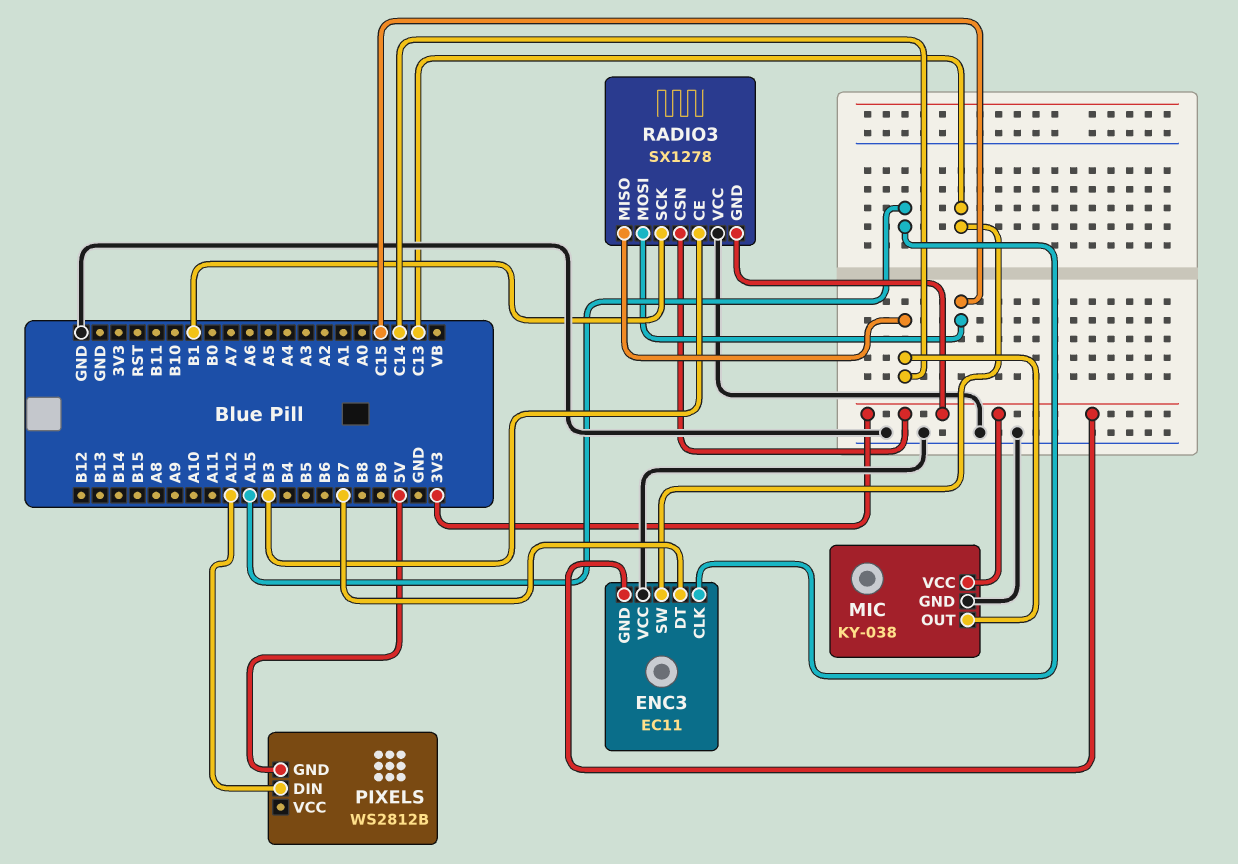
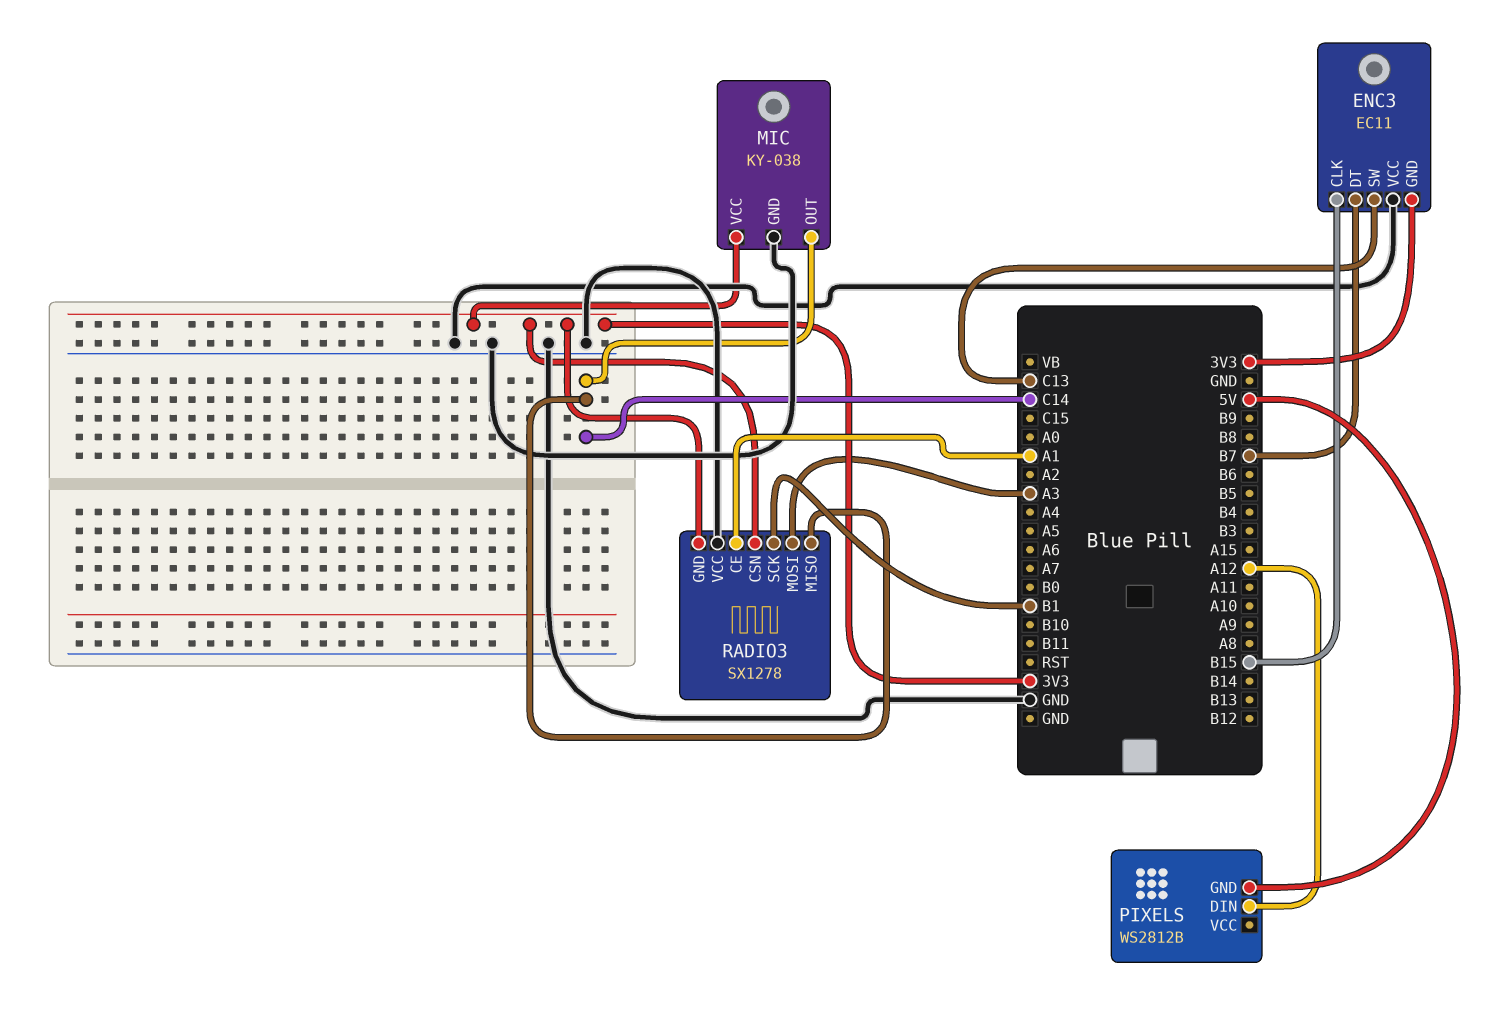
ENC3 pin CLK: A15 -> B15
RADIO3 pin CE: B3 -> A1
RADIO3 pin MOSI: C15 -> A3

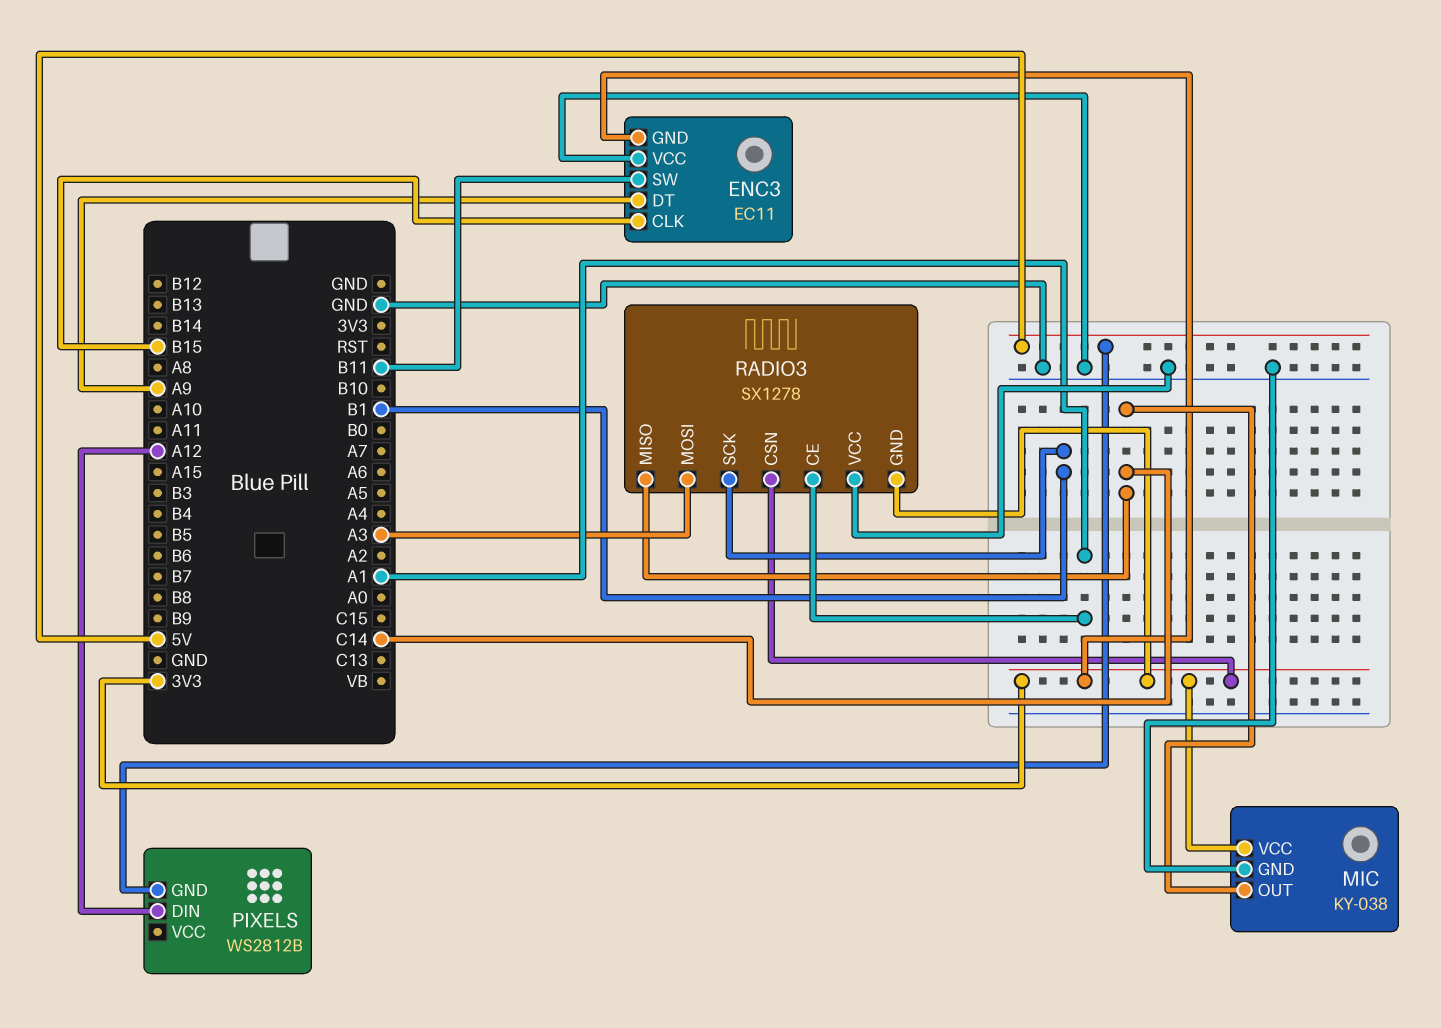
ENC3 pin DT: B7 -> A9
ENC3 pin SW: C13 -> B11

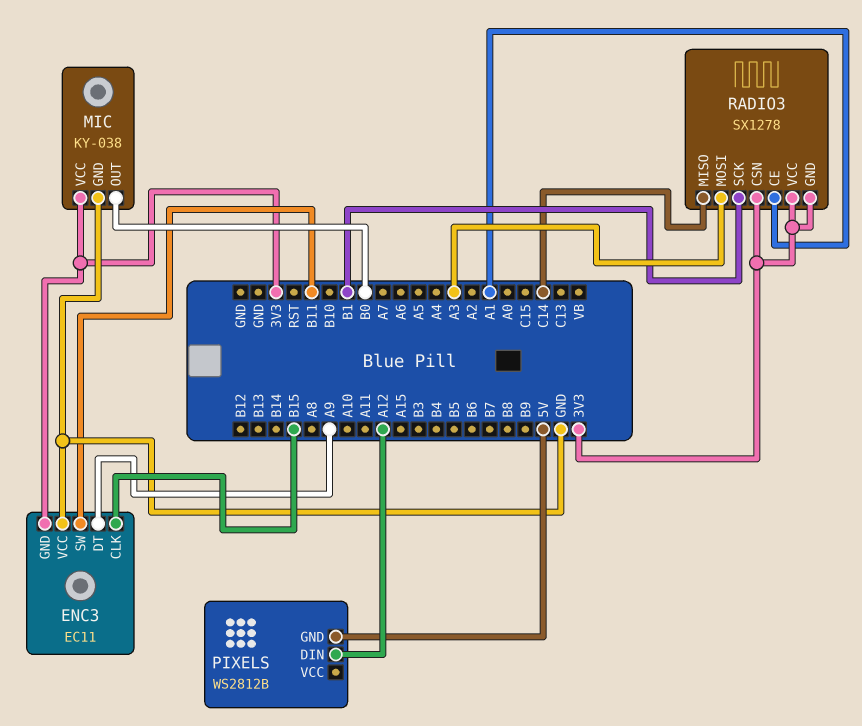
MIC pin OUT: C14 -> B0
RADIO3 pin VCC: GND -> 3V3

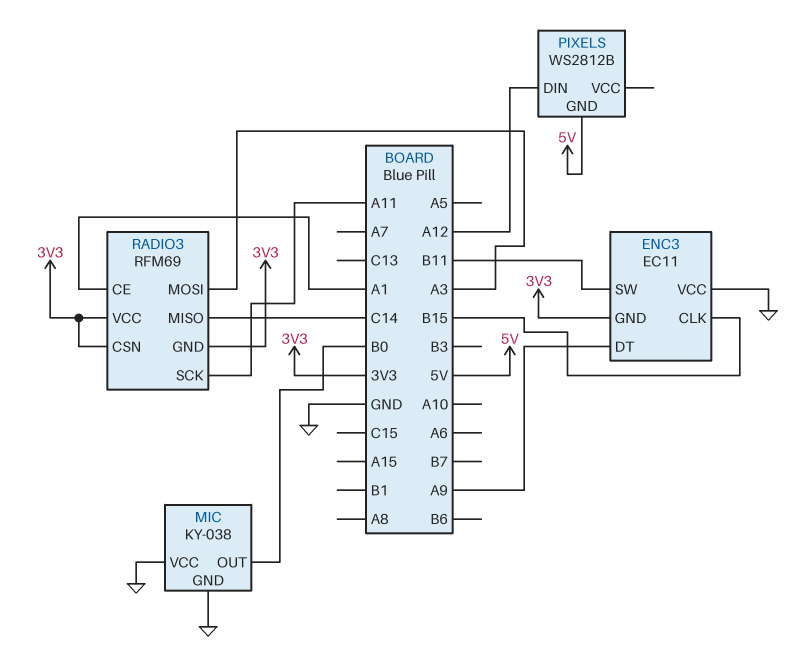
MIC pin VCC: 3V3 -> GND
RADIO3: SX1278 -> RFM69
RADIO3 pin SCK: B1 -> A11

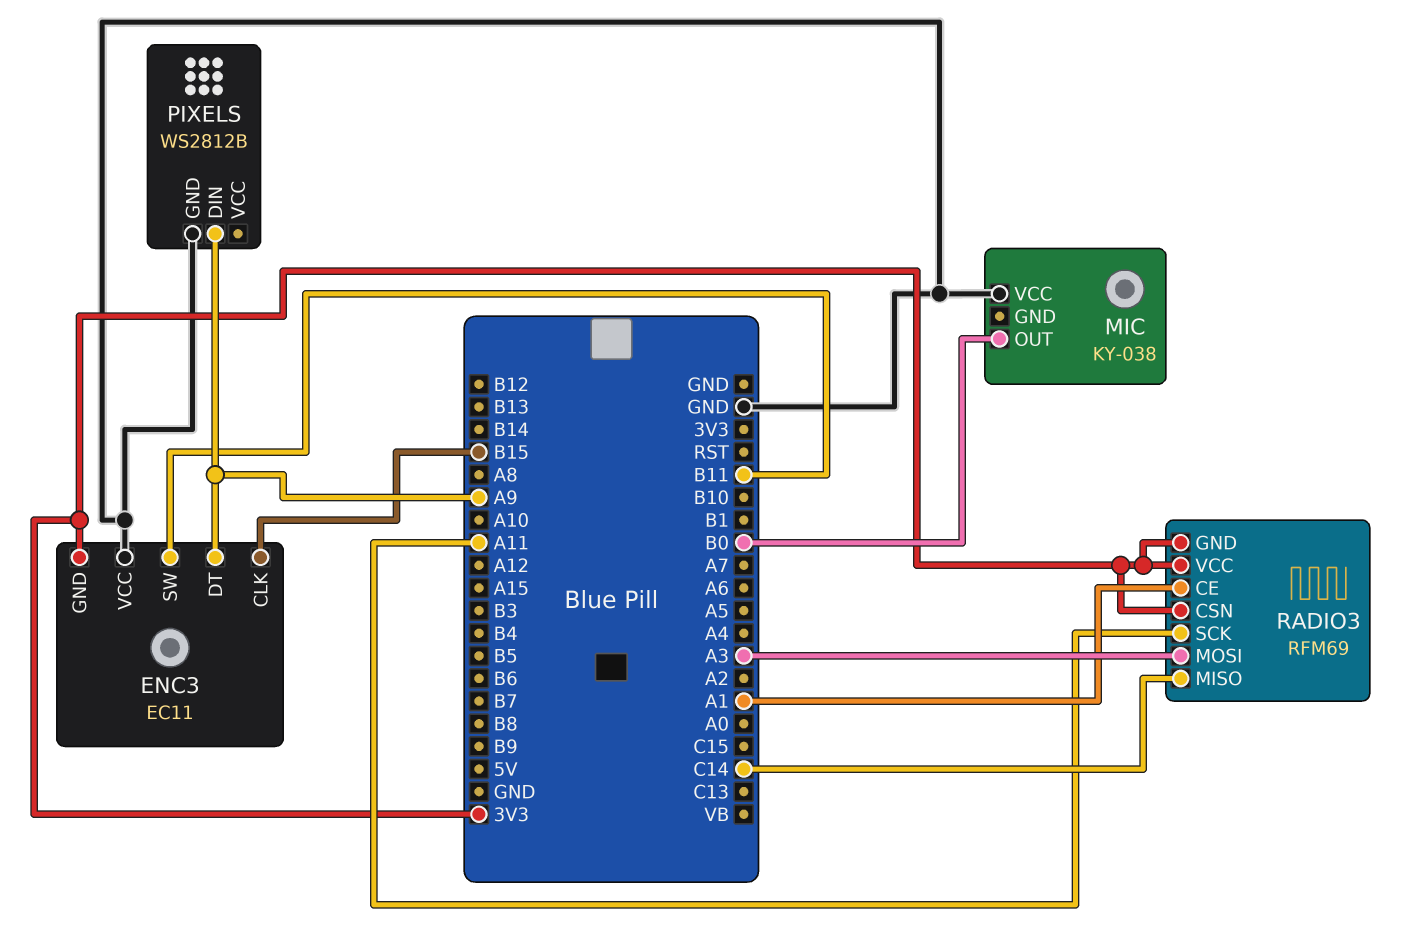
MIC pin GND: GND -> none
PIXELS pin DIN: A12 -> A9
PIXELS pin GND: 5V -> GND

